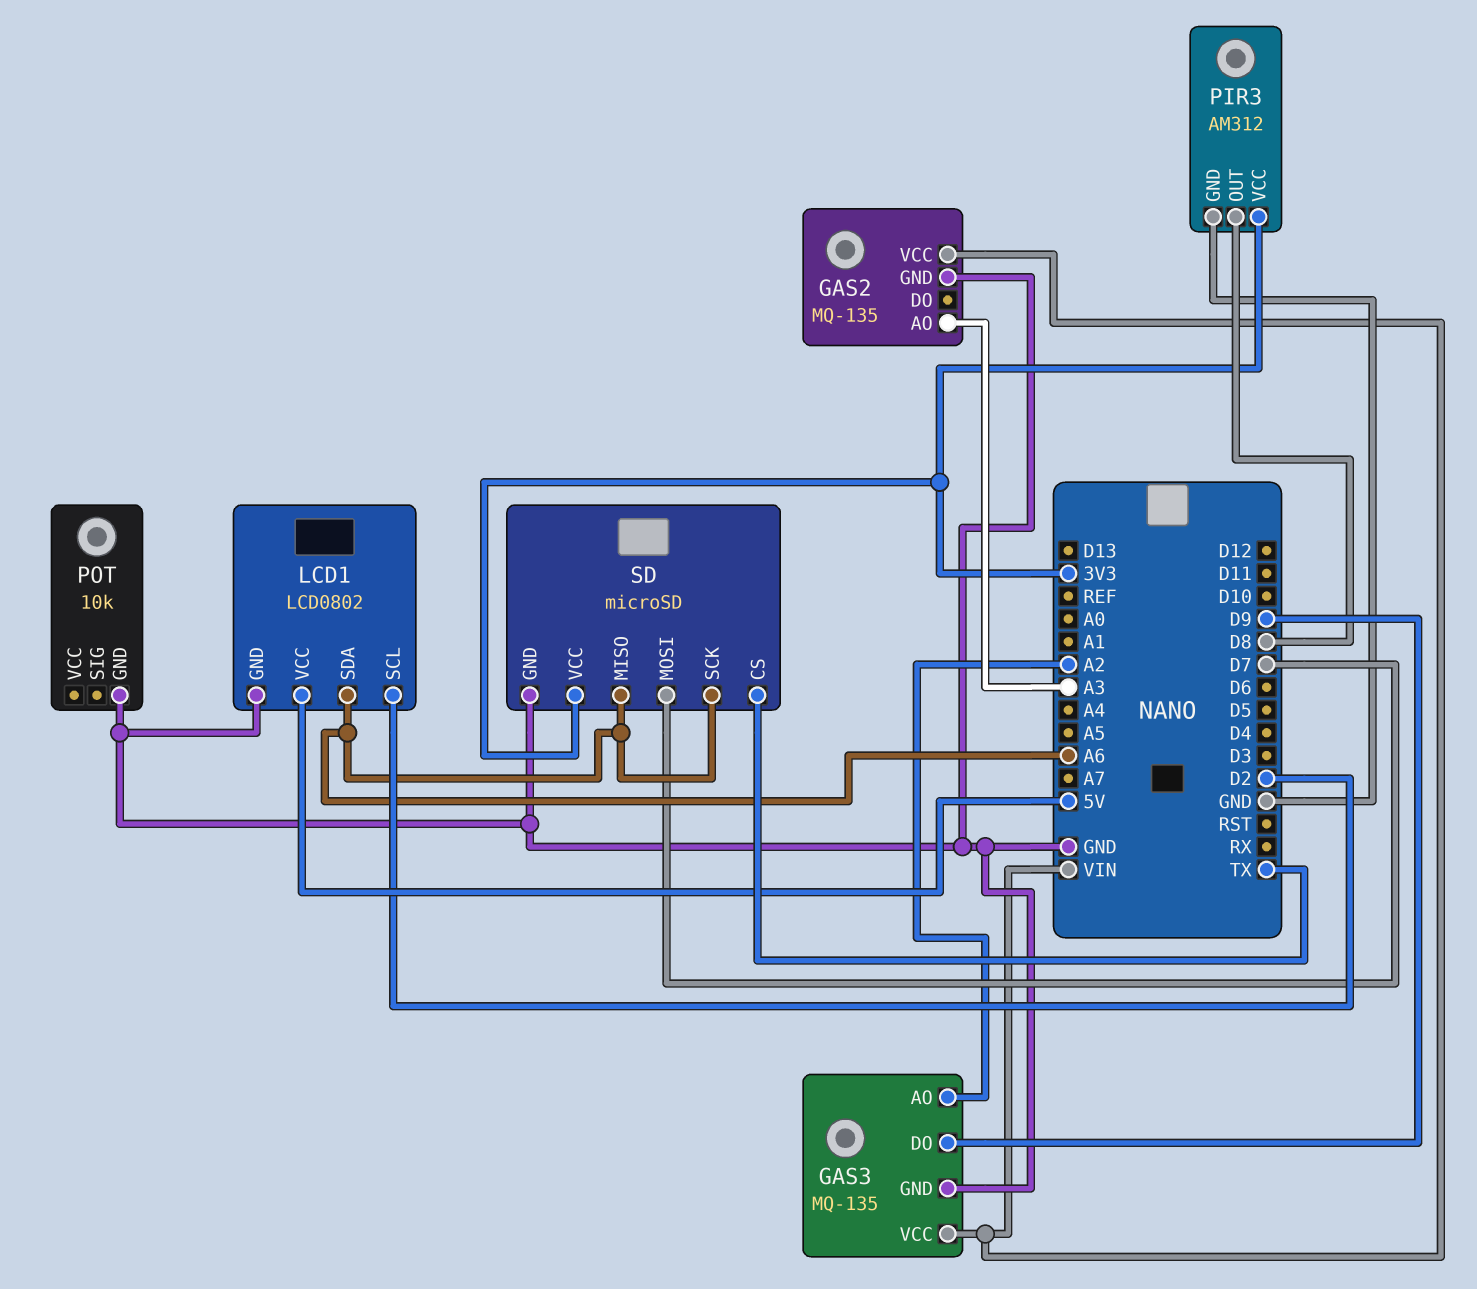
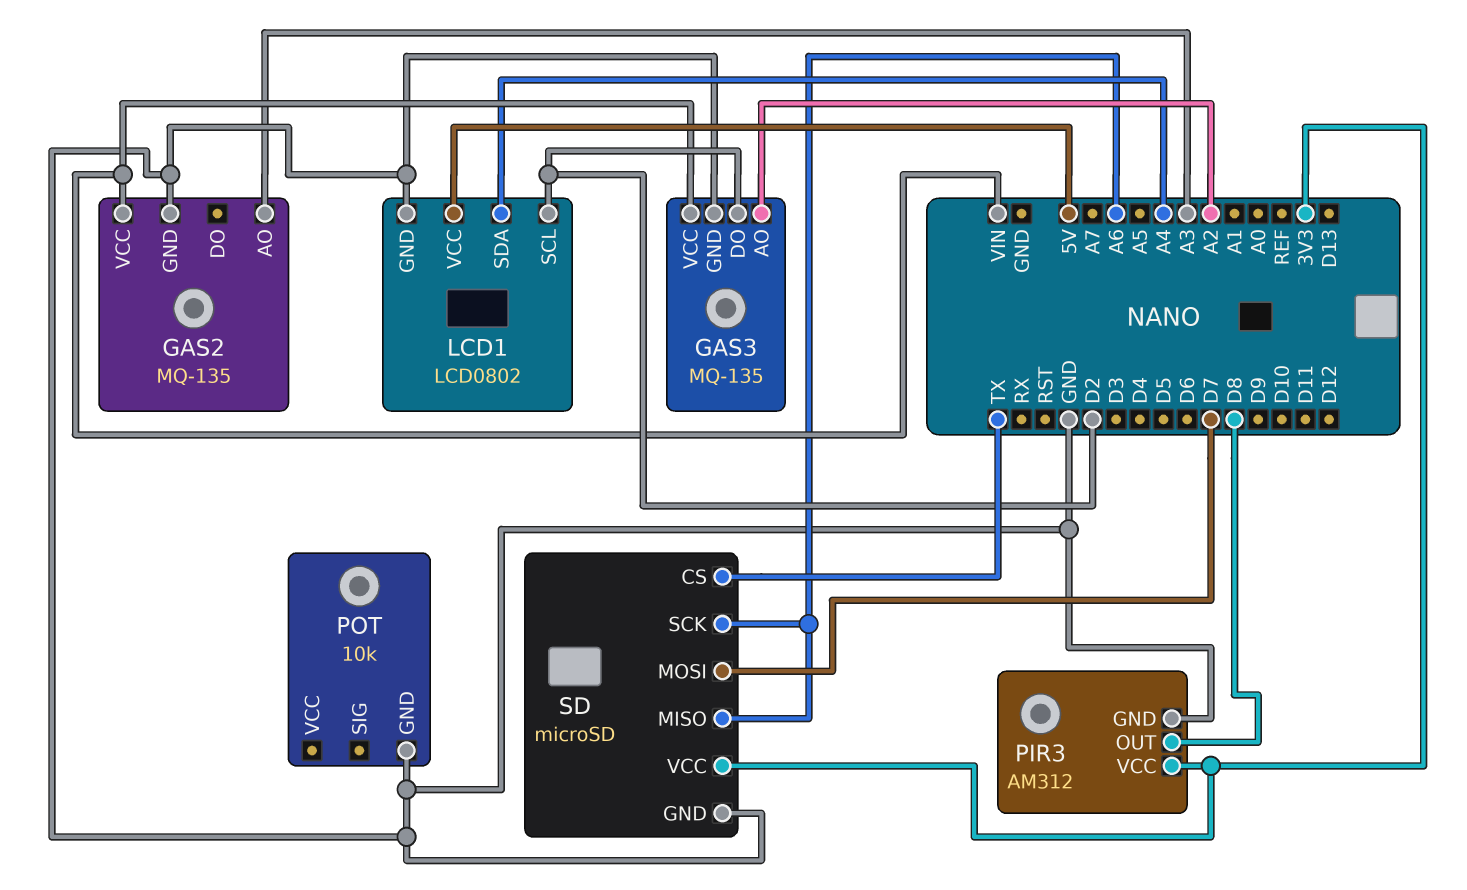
GAS3 pin DO: D9 -> D2
LCD1 pin SDA: A6 -> A4

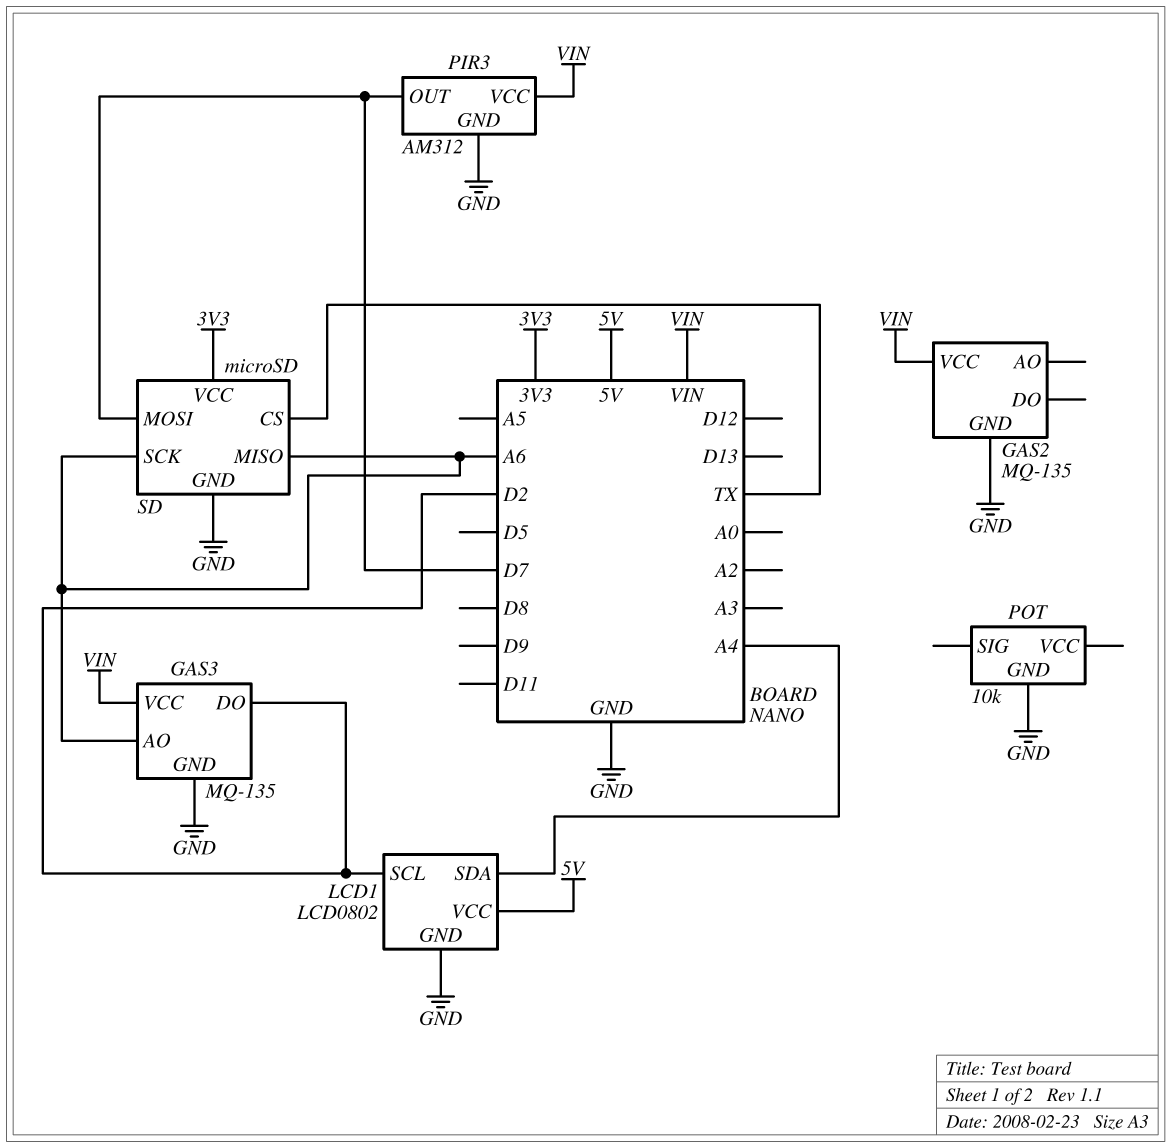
GAS2 pin AO: A3 -> none
GAS3 pin AO: A2 -> A6
PIR3 pin OUT: D8 -> D7
PIR3 pin VCC: 3V3 -> VIN

